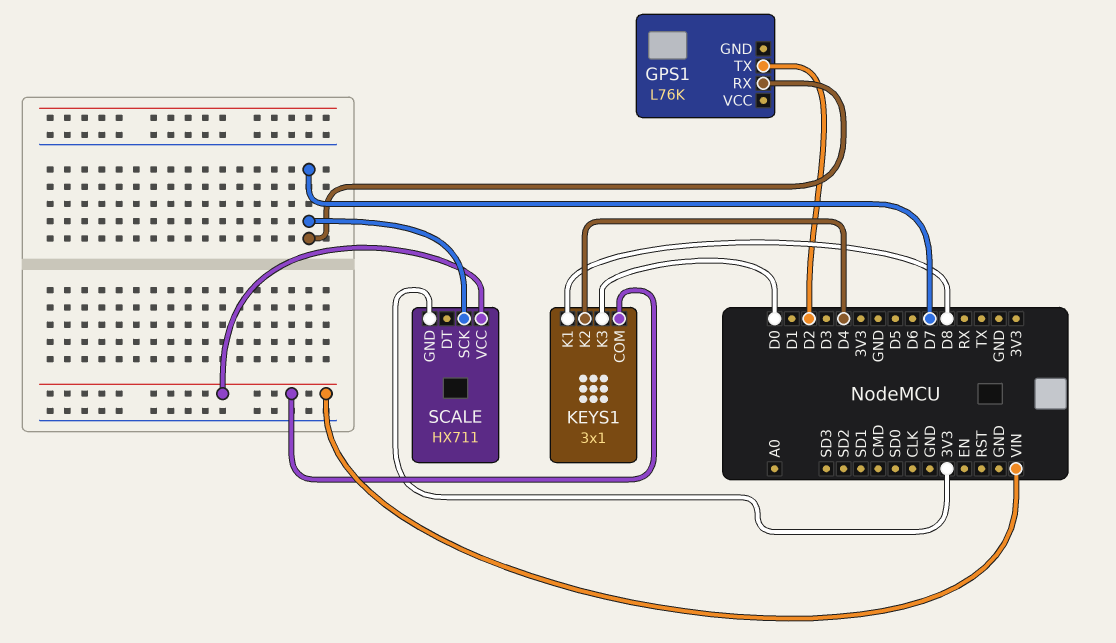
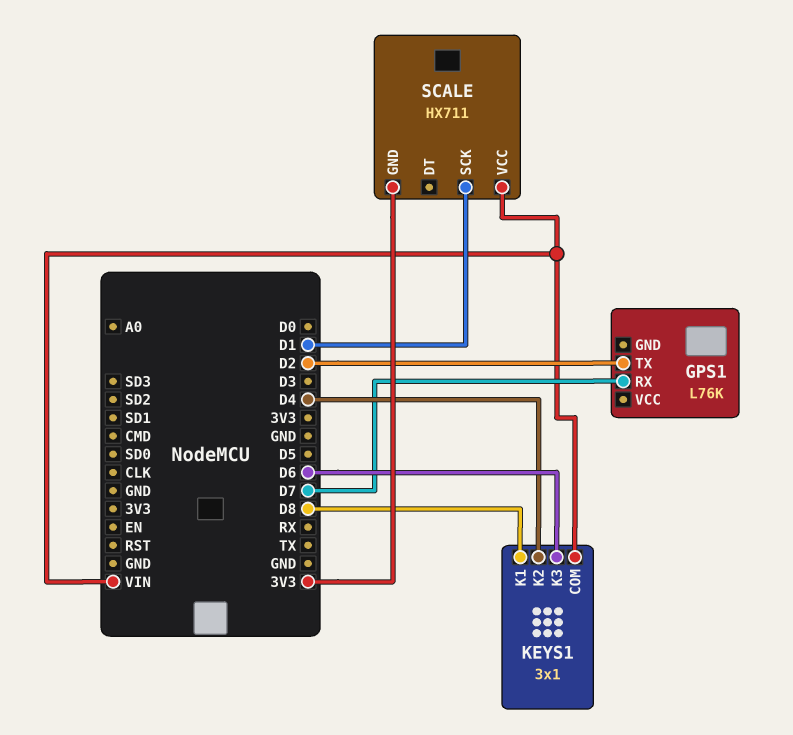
KEYS1 pin K3: D0 -> D6
SCALE pin SCK: D7 -> D1

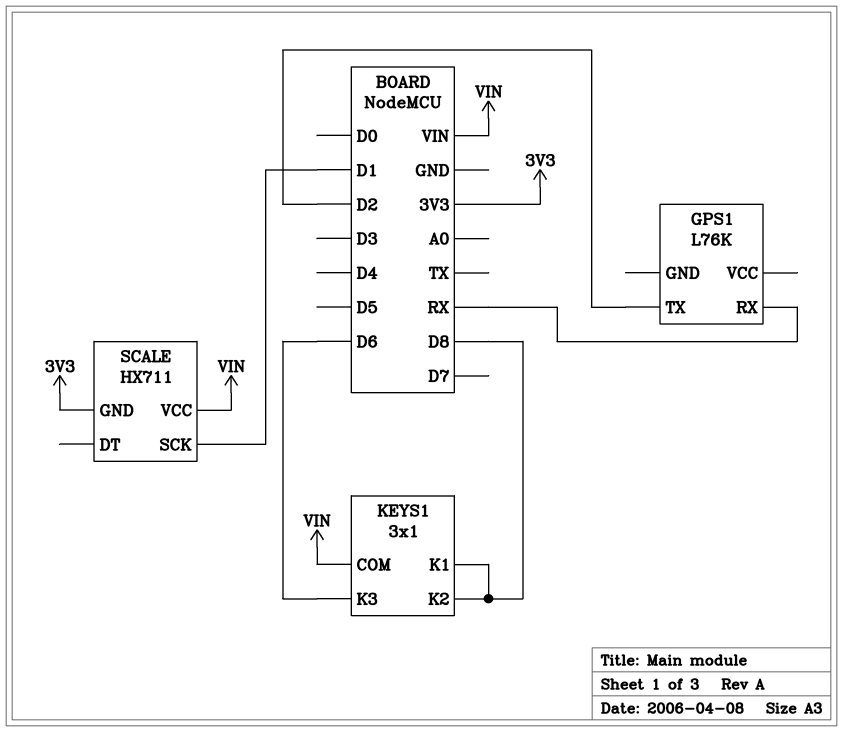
GPS1 pin RX: D7 -> RX
KEYS1 pin K2: D4 -> D8

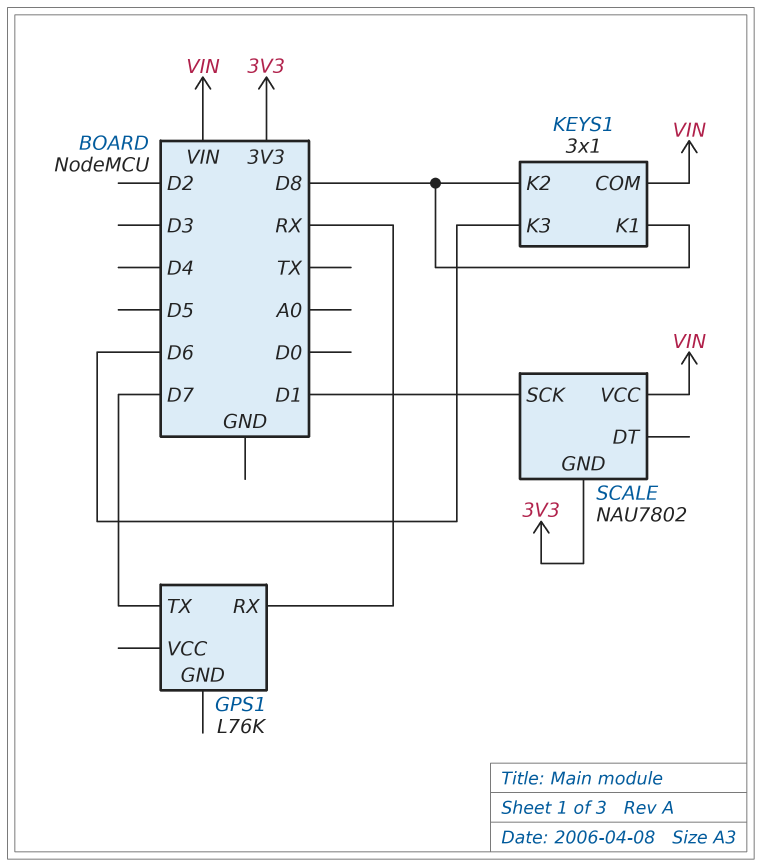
GPS1 pin TX: D2 -> D7
SCALE: HX711 -> NAU7802

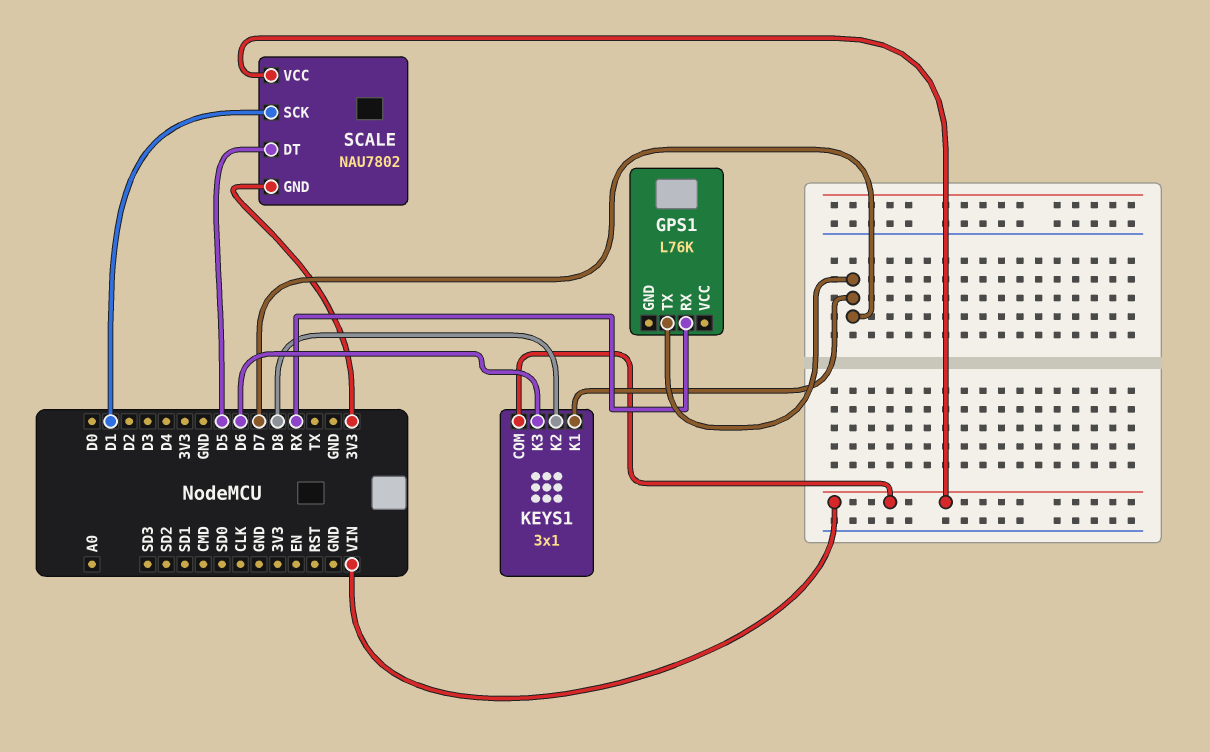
KEYS1 pin K1: D8 -> D7
SCALE pin DT: none -> D5

